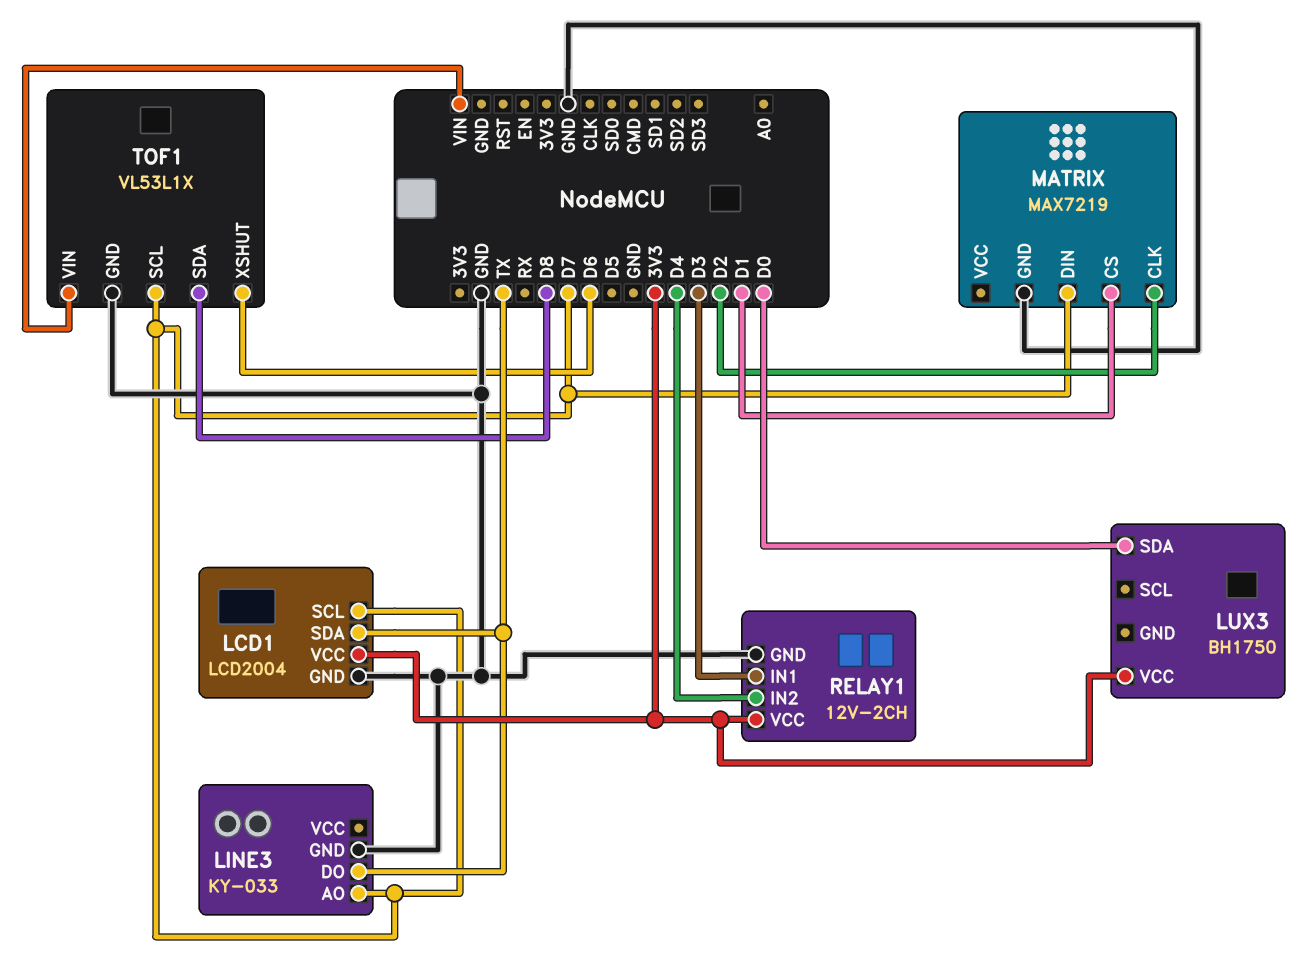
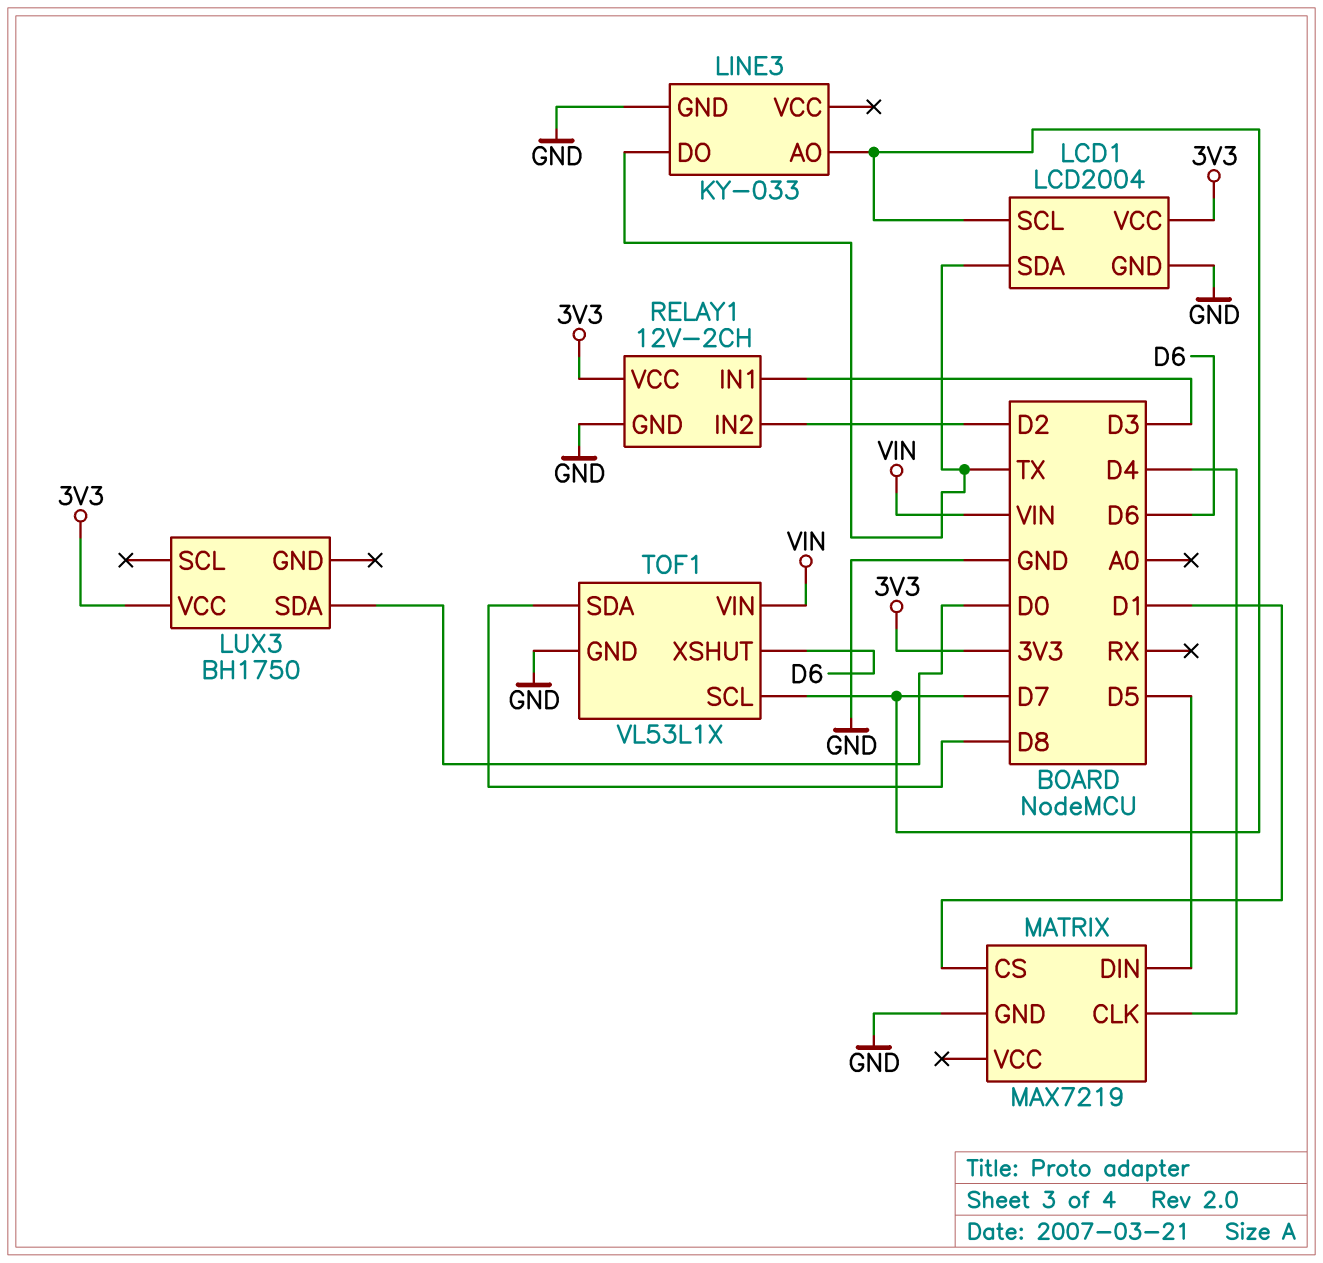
MATRIX pin CLK: D2 -> D4
MATRIX pin DIN: D7 -> D5
RELAY1 pin IN2: D4 -> D2

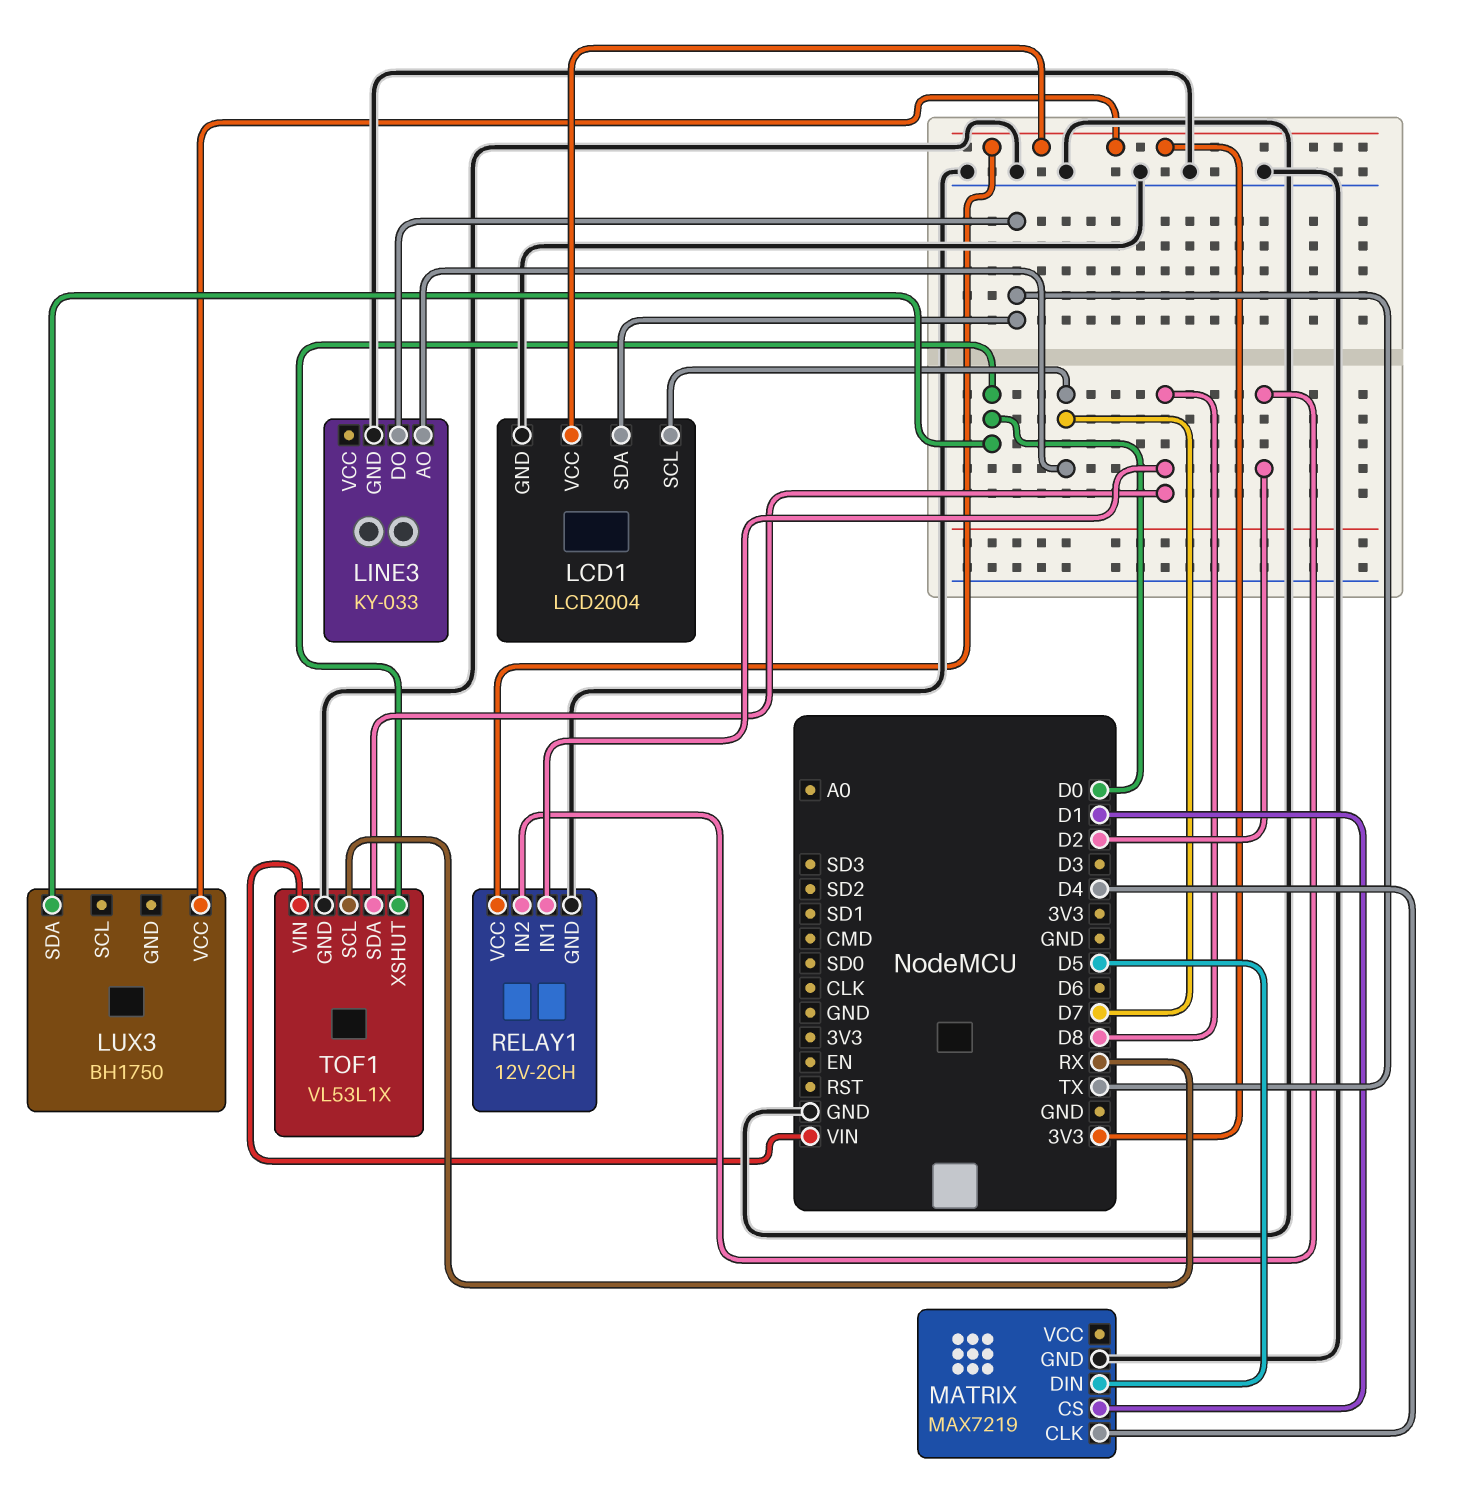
RELAY1 pin IN1: D3 -> D8
TOF1 pin SCL: D7 -> RX
TOF1 pin XSHUT: D6 -> D0

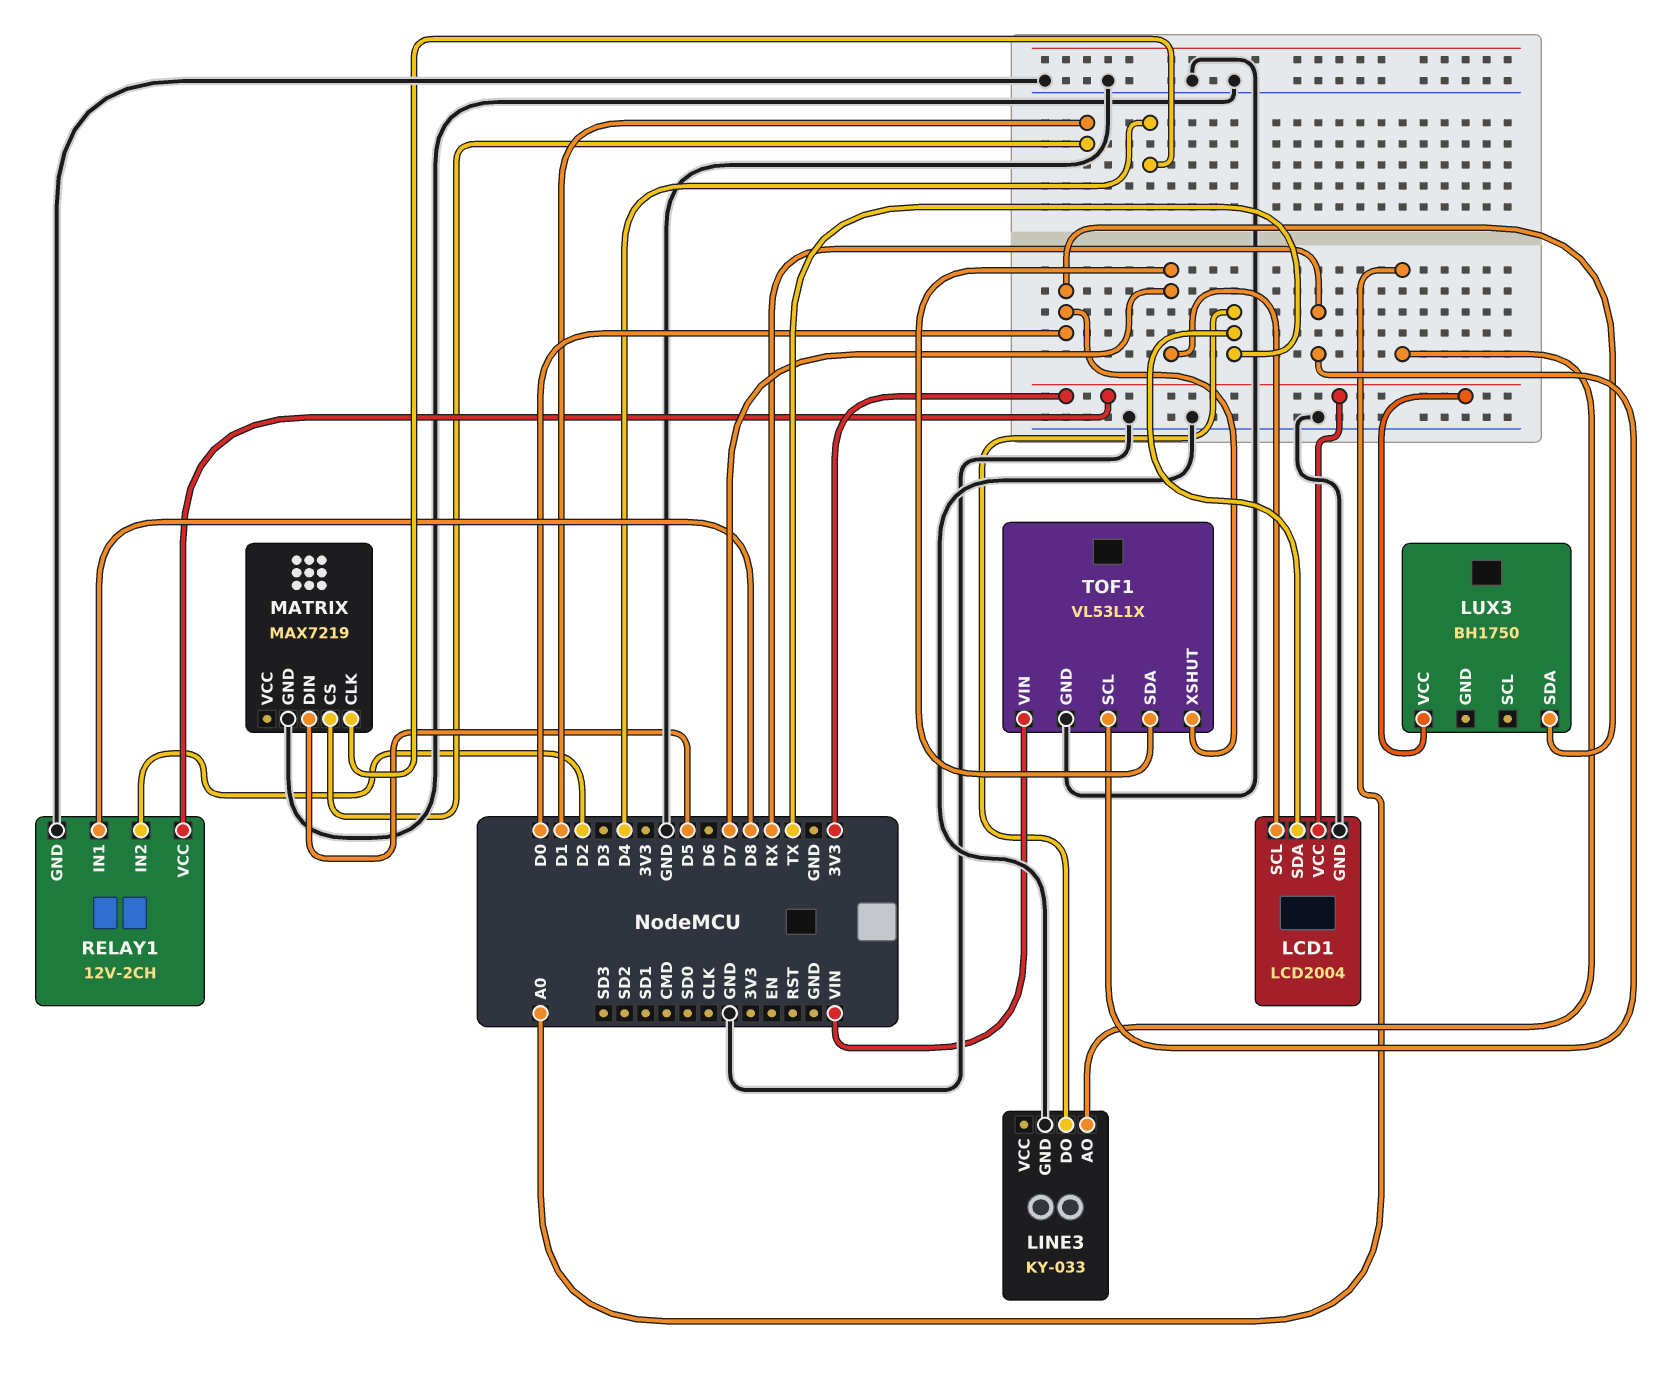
LINE3 pin AO: D7 -> A0
TOF1 pin SDA: D8 -> D7

